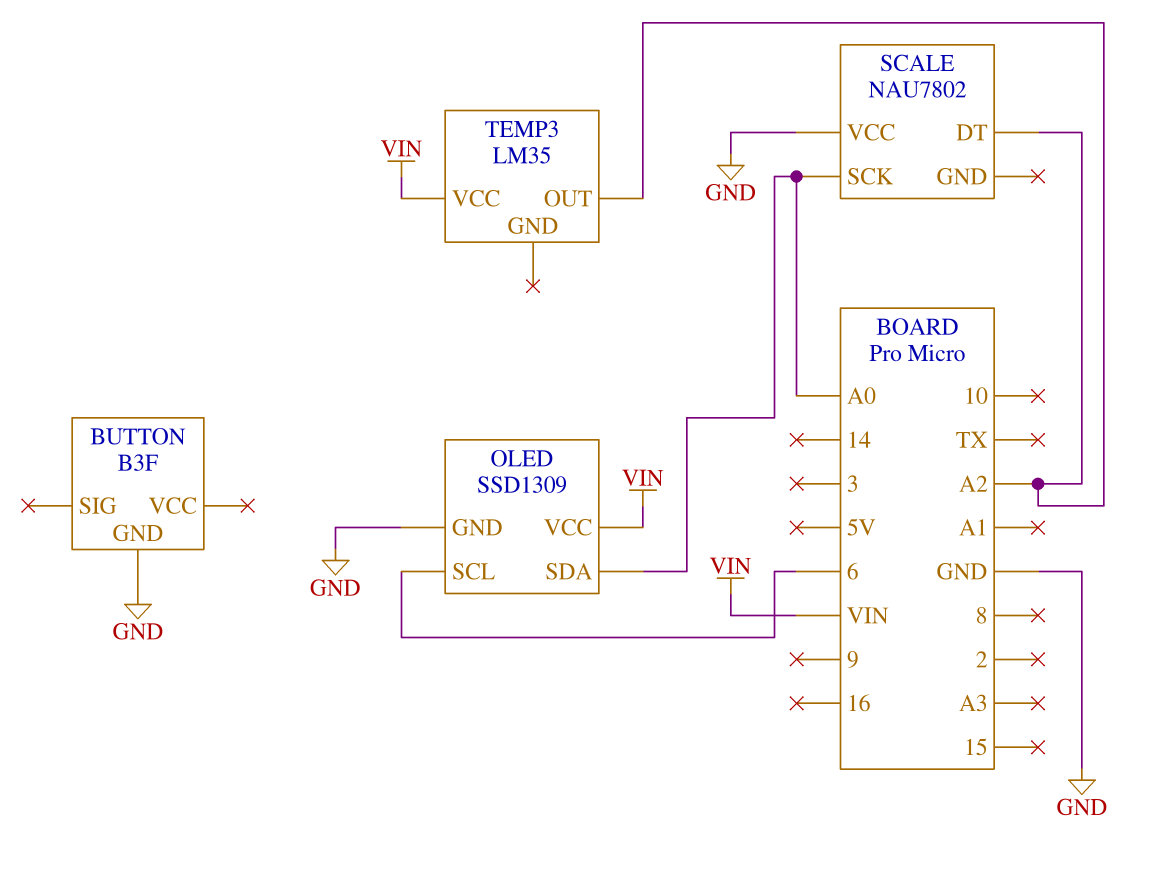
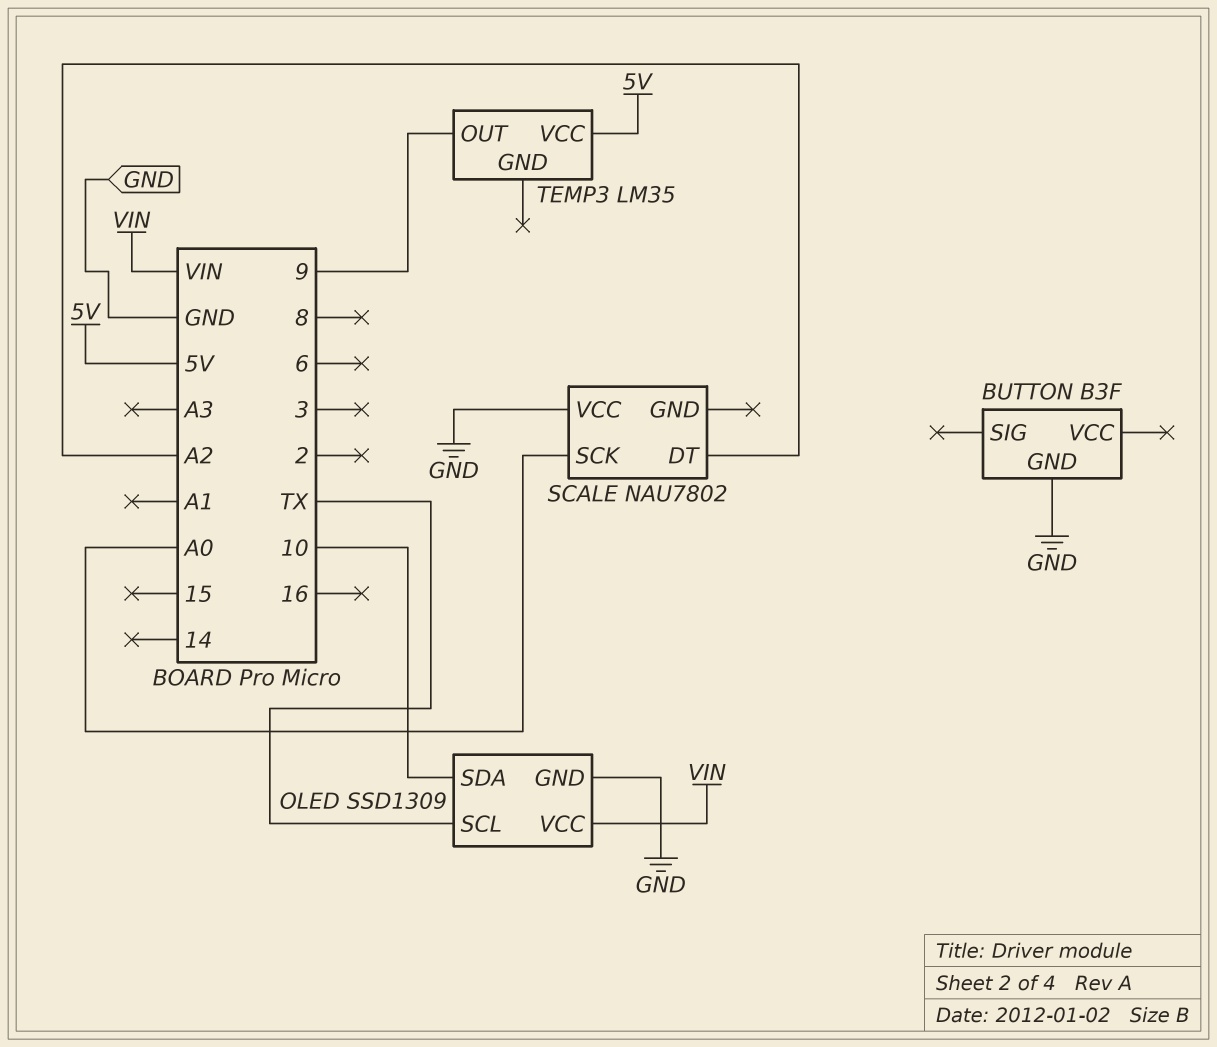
OLED pin SCL: 6 -> TX
OLED pin SDA: A0 -> 10
TEMP3 pin OUT: A2 -> 9
TEMP3 pin VCC: VIN -> 5V

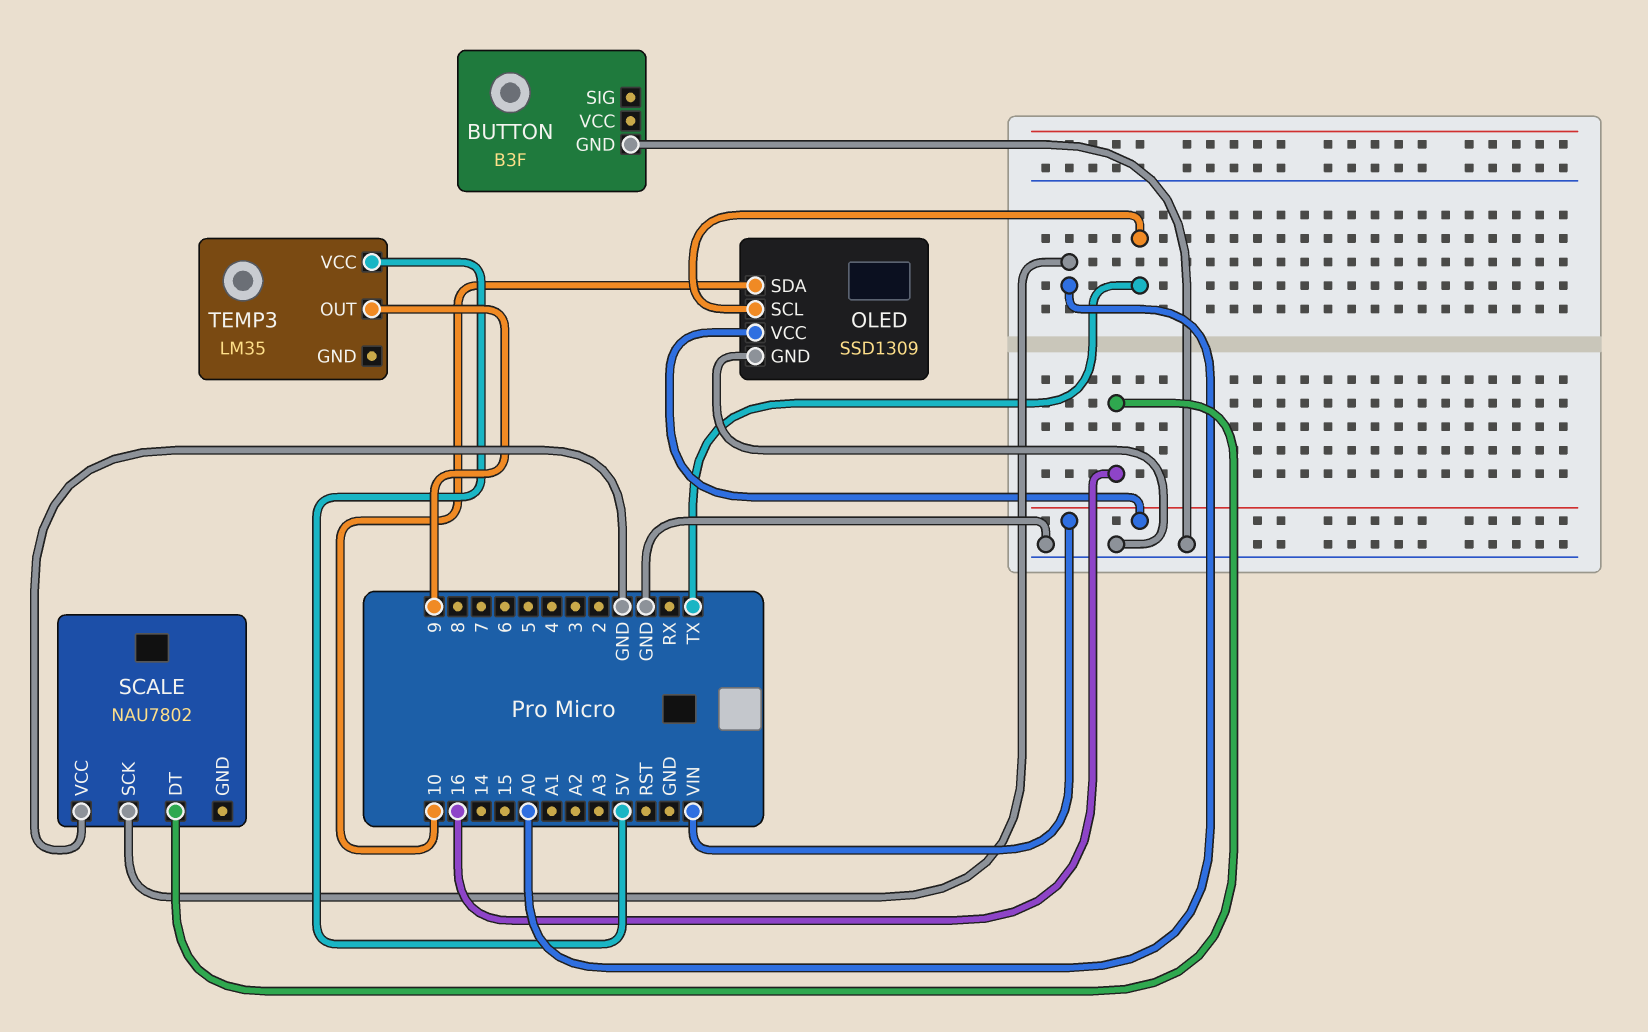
SCALE pin DT: A2 -> 16

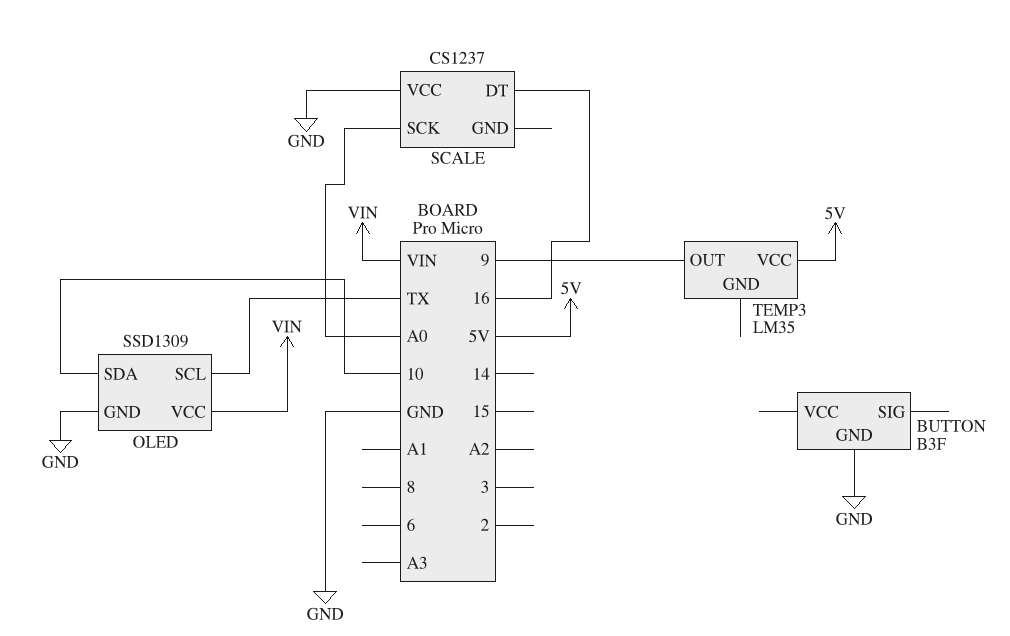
SCALE: NAU7802 -> CS1237

